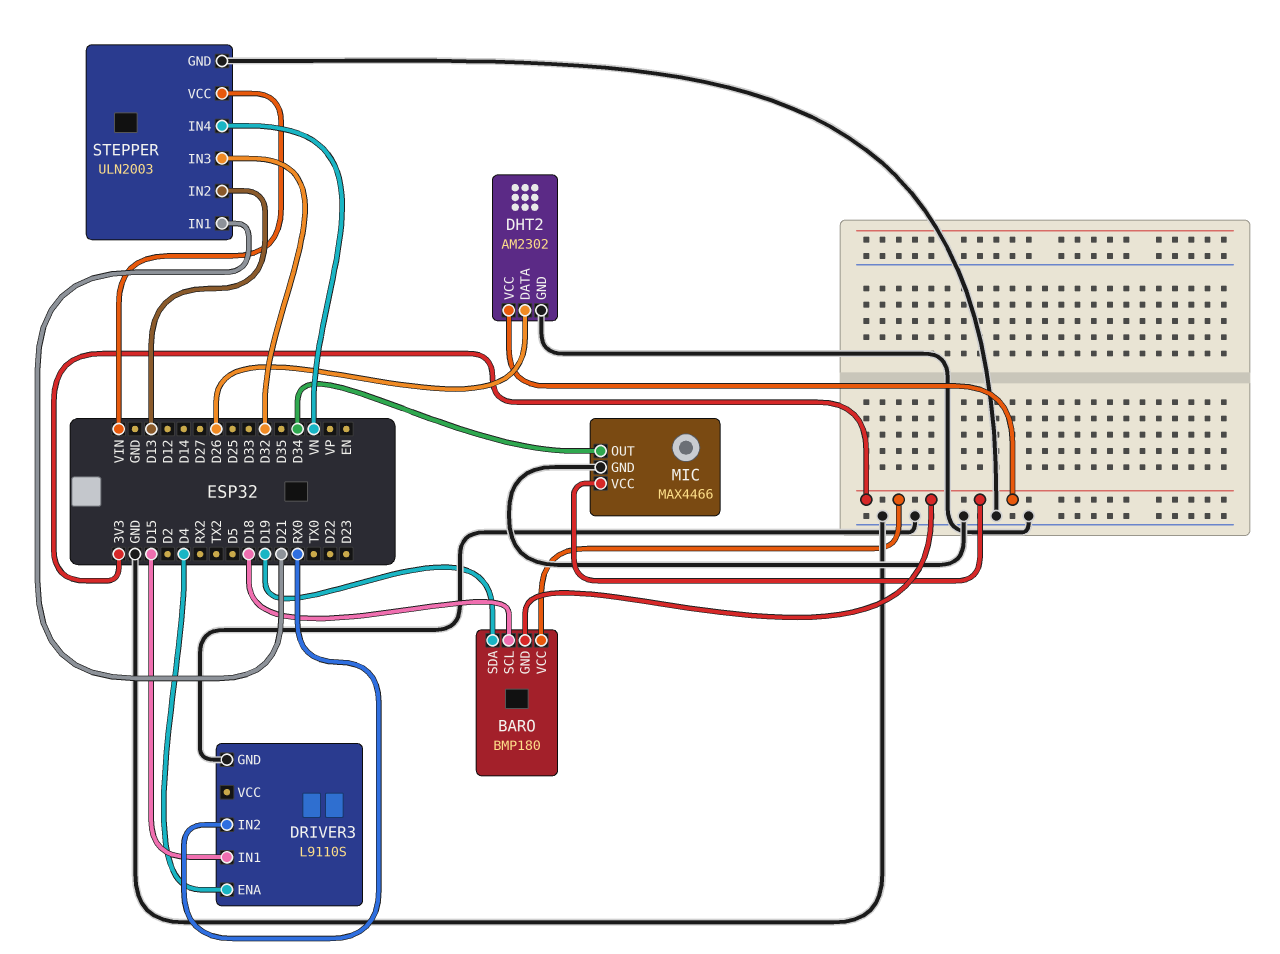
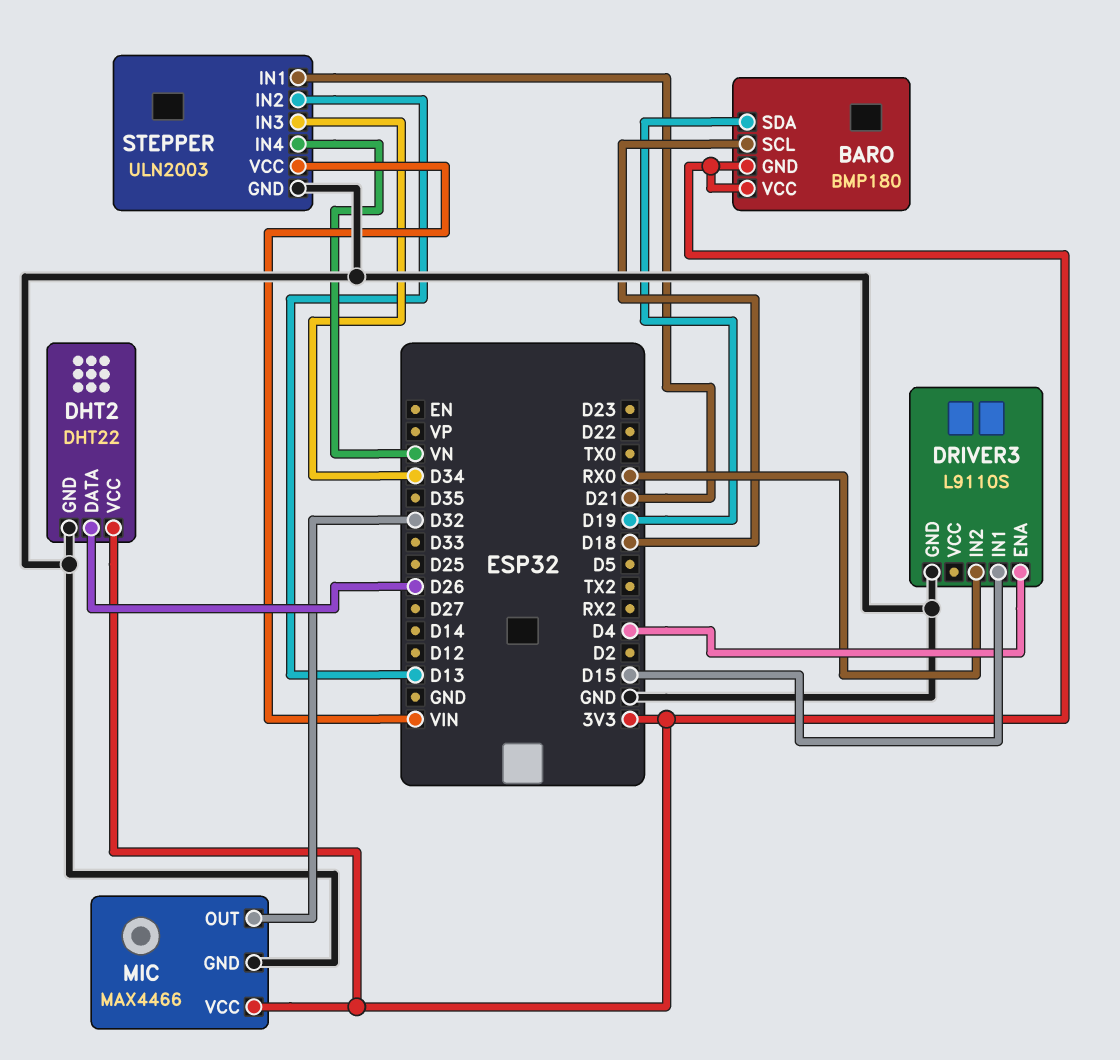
DHT2: AM2302 -> DHT22
MIC pin OUT: D34 -> D32
STEPPER pin IN3: D32 -> D34

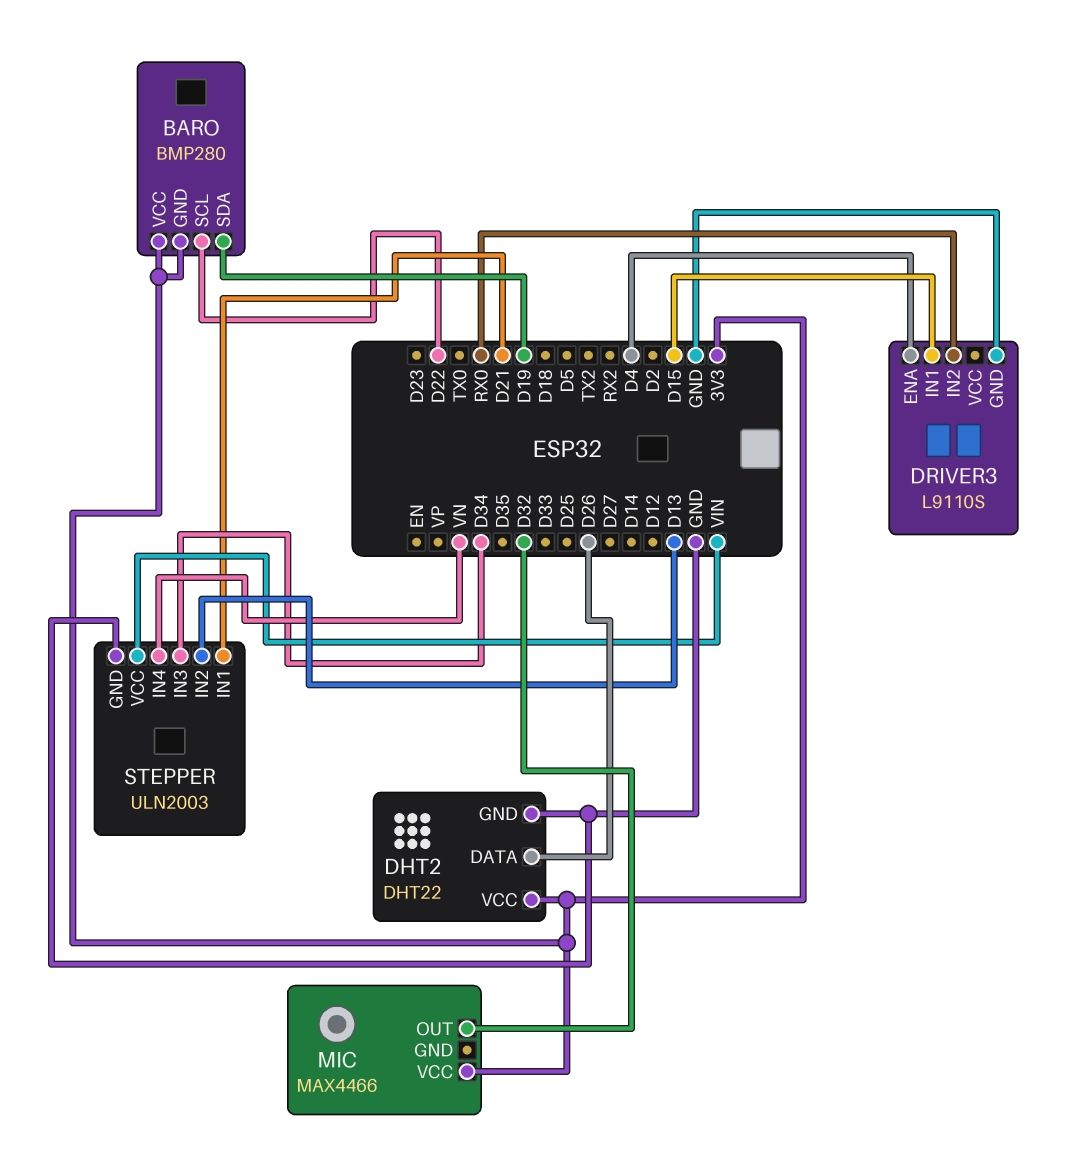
BARO: BMP180 -> BMP280
BARO pin SCL: D18 -> D22
MIC pin GND: GND -> none

